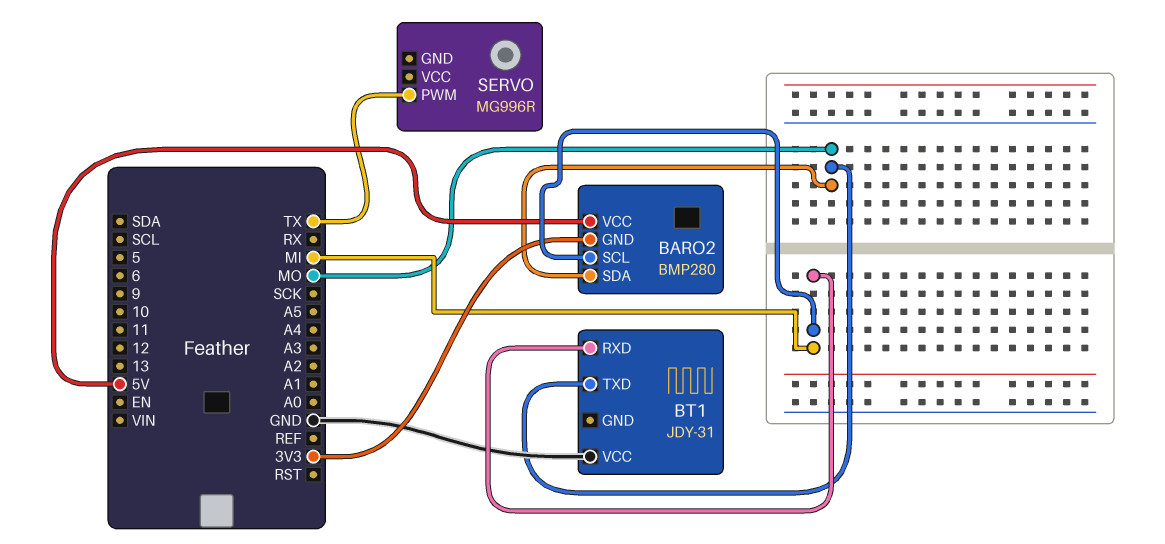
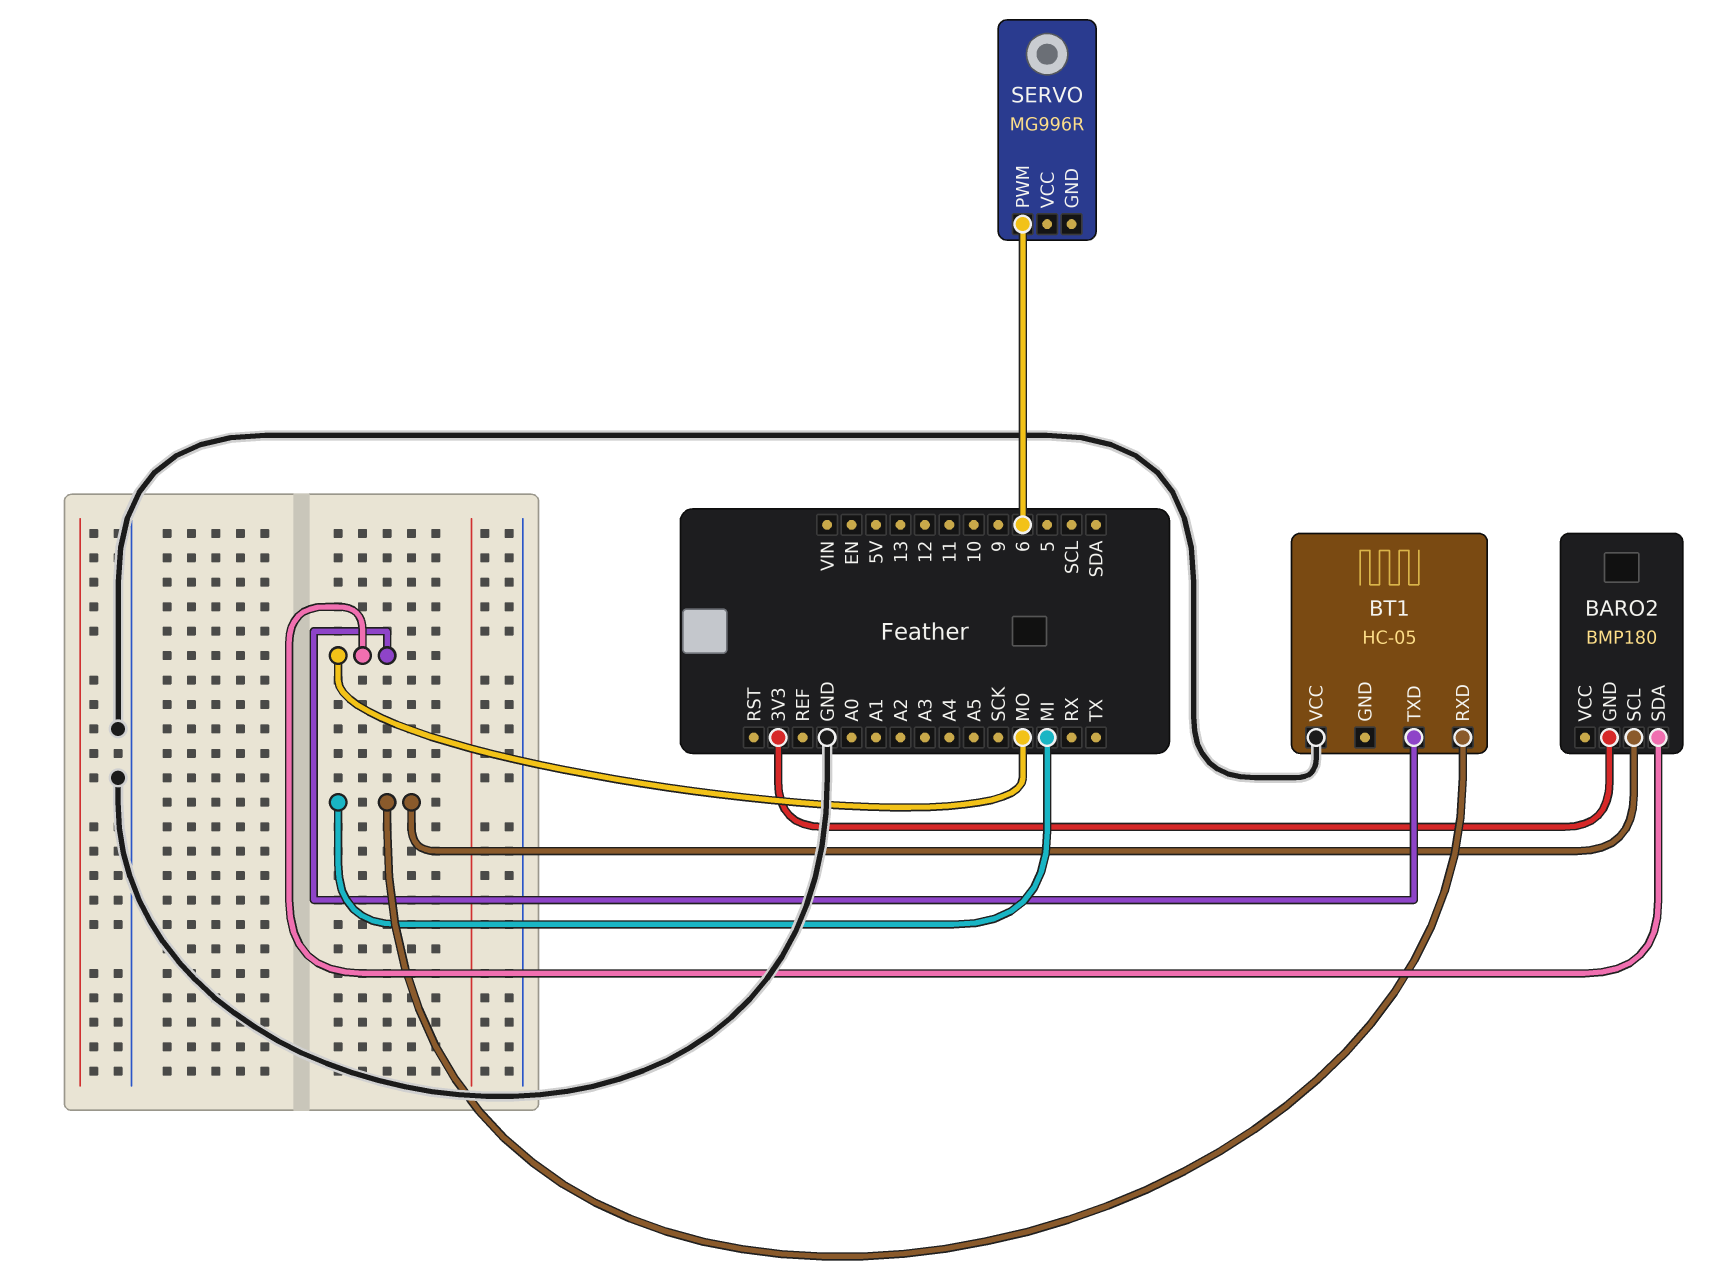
BARO2: BMP280 -> BMP180
BARO2 pin VCC: 5V -> none
BT1: JDY-31 -> HC-05
SERVO pin PWM: TX -> 6

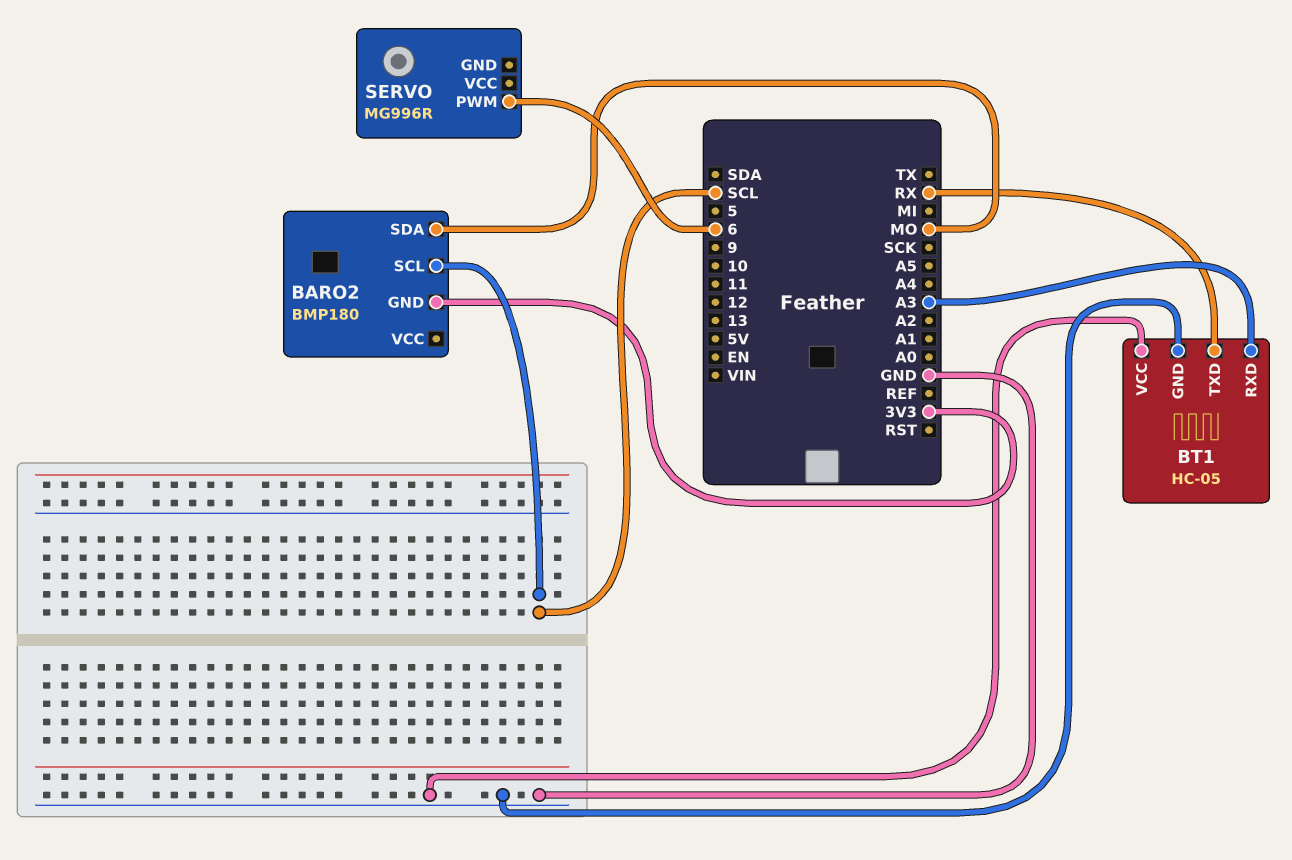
BARO2 pin SCL: MI -> SCL
BT1 pin GND: none -> GND
BT1 pin RXD: MI -> A3
BT1 pin TXD: MO -> RX

